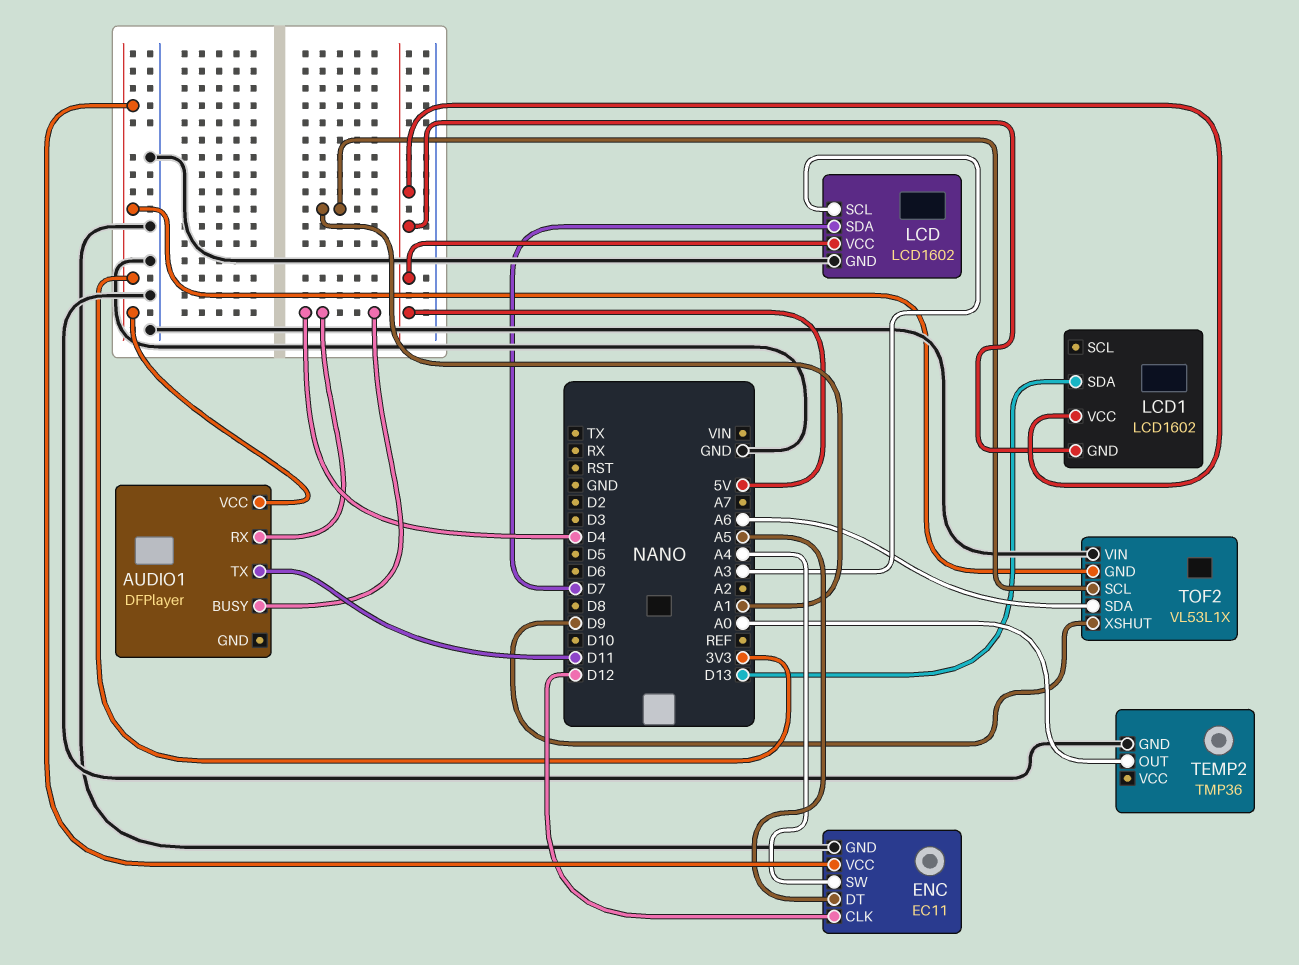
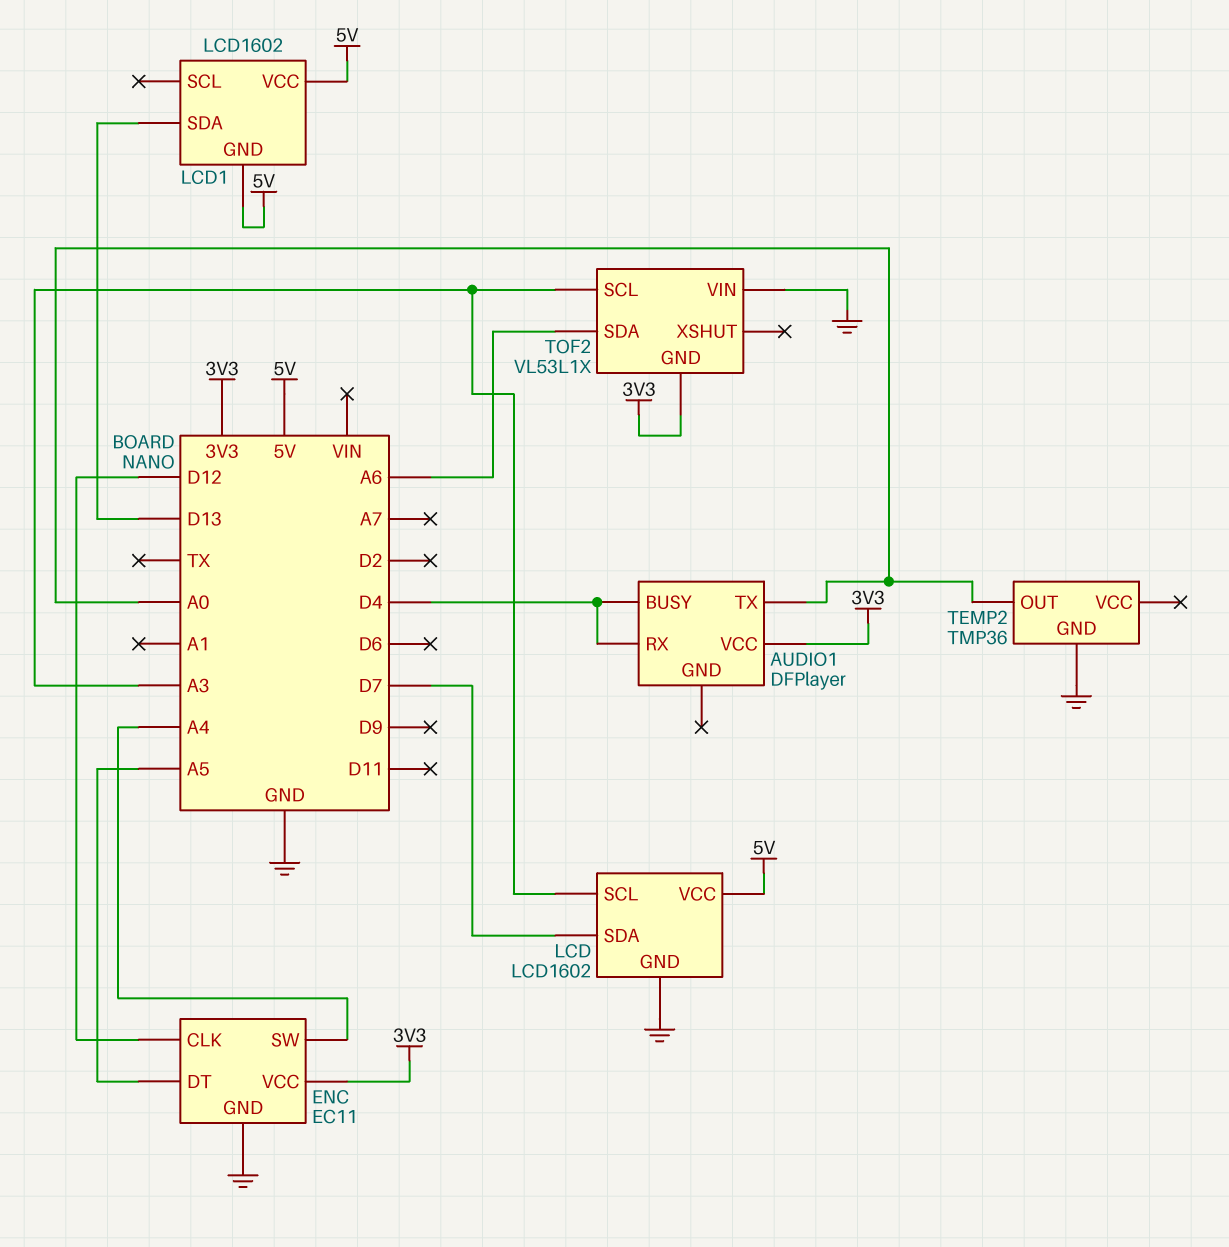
AUDIO1 pin TX: D11 -> A0
TOF2 pin SCL: A1 -> A3
TOF2 pin XSHUT: D9 -> none

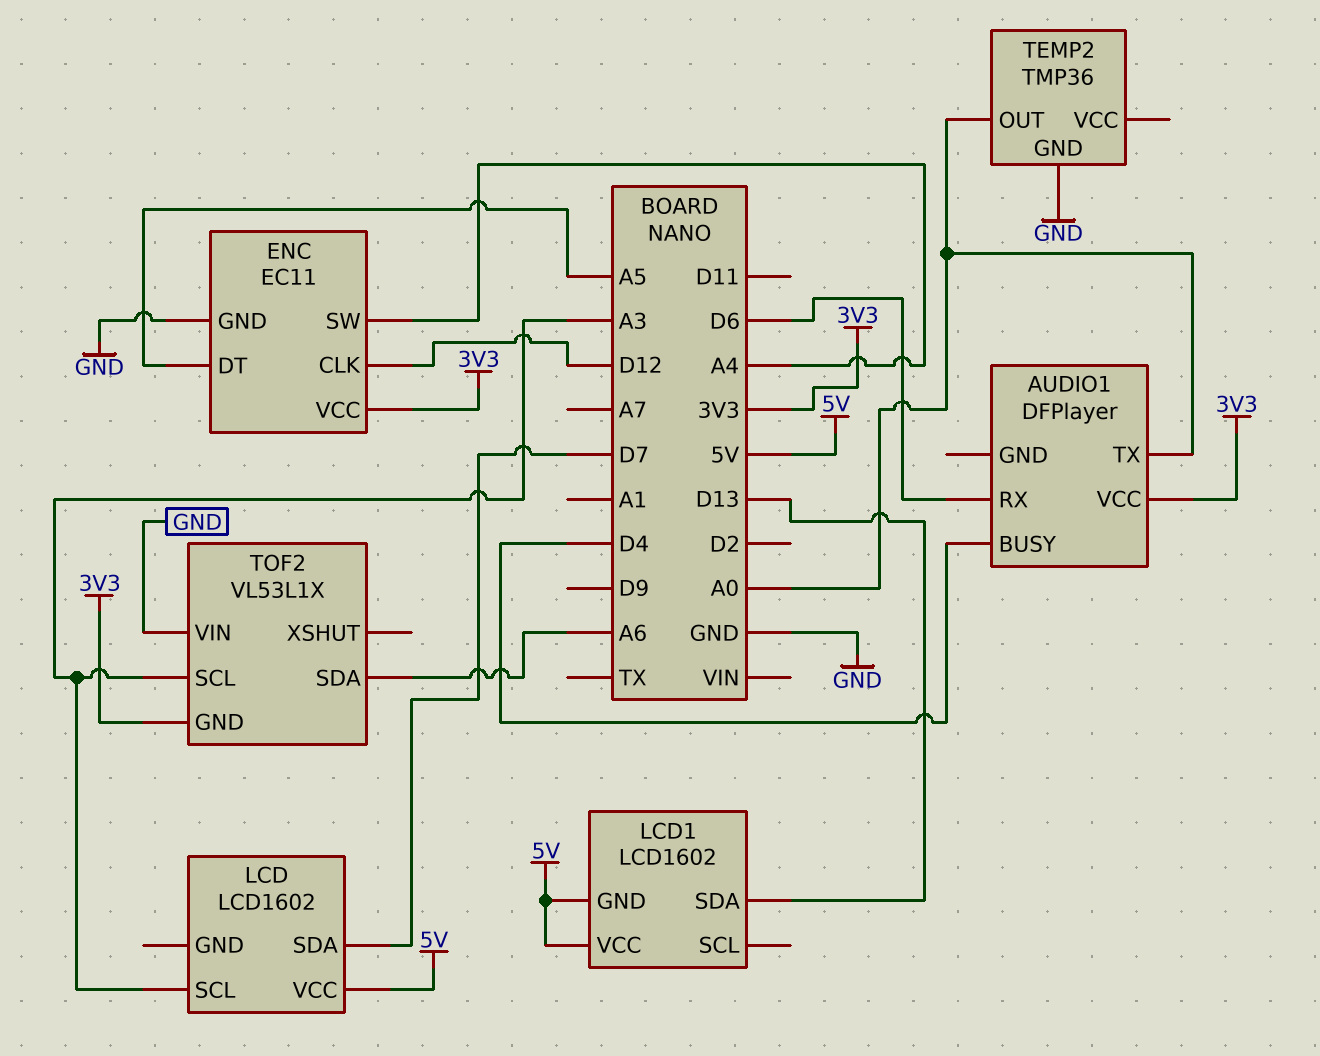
AUDIO1 pin RX: D4 -> D6
LCD pin GND: GND -> none

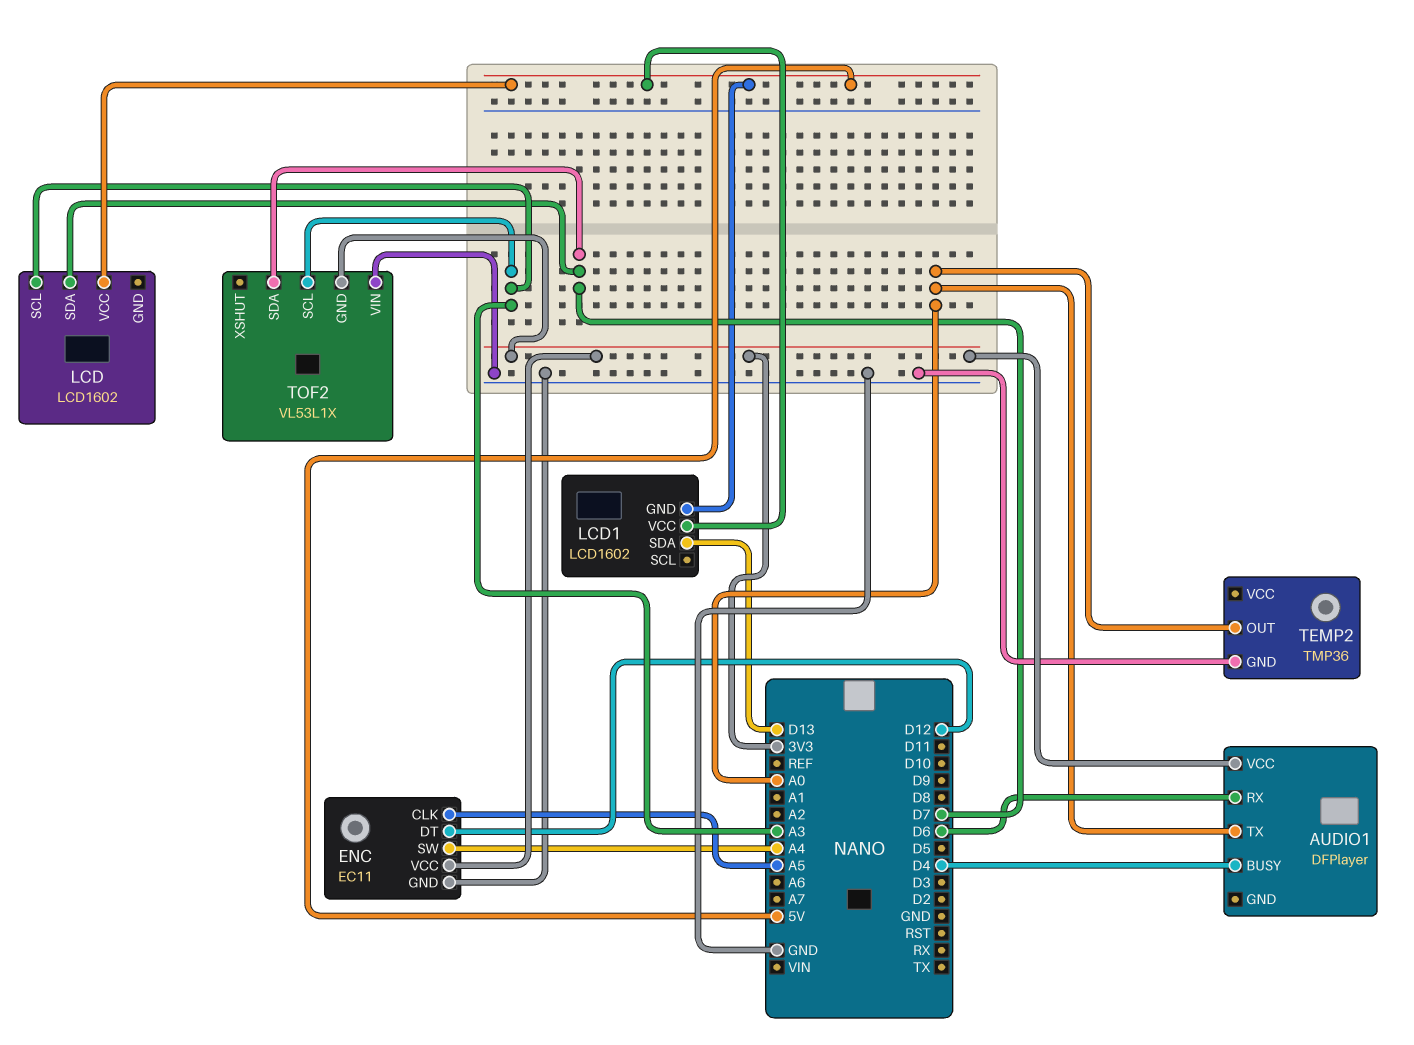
ENC pin CLK: D12 -> A5
ENC pin DT: A5 -> D12
TOF2 pin SDA: A6 -> D7

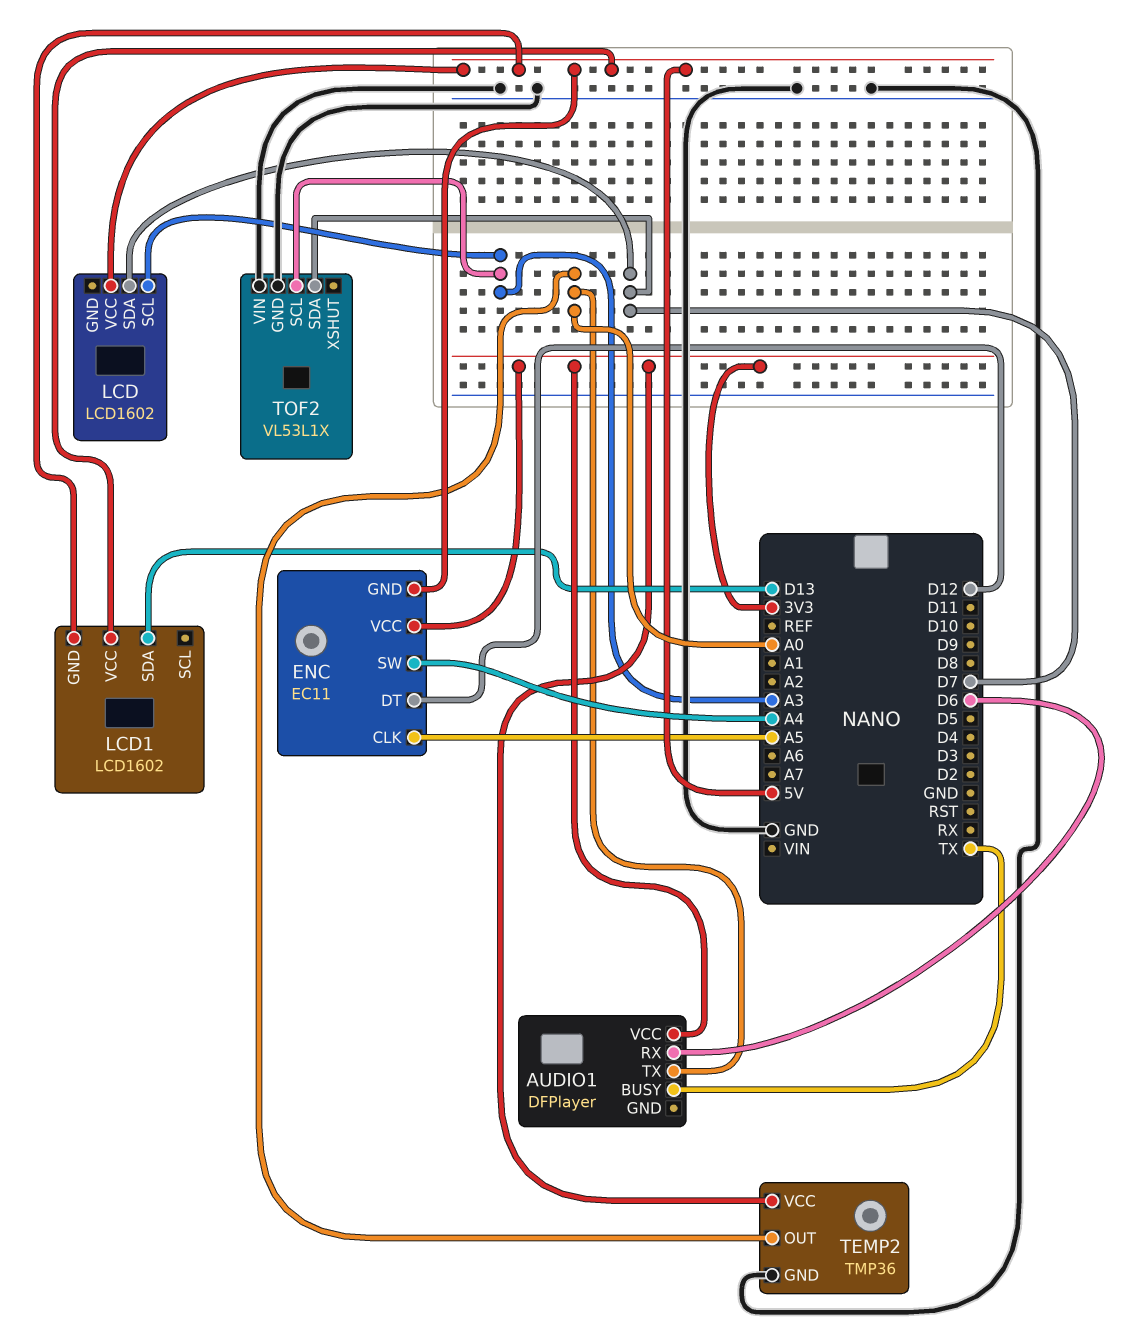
AUDIO1 pin BUSY: D4 -> TX
ENC pin GND: GND -> 5V
TEMP2 pin VCC: none -> 3V3
TOF2 pin GND: 3V3 -> GND

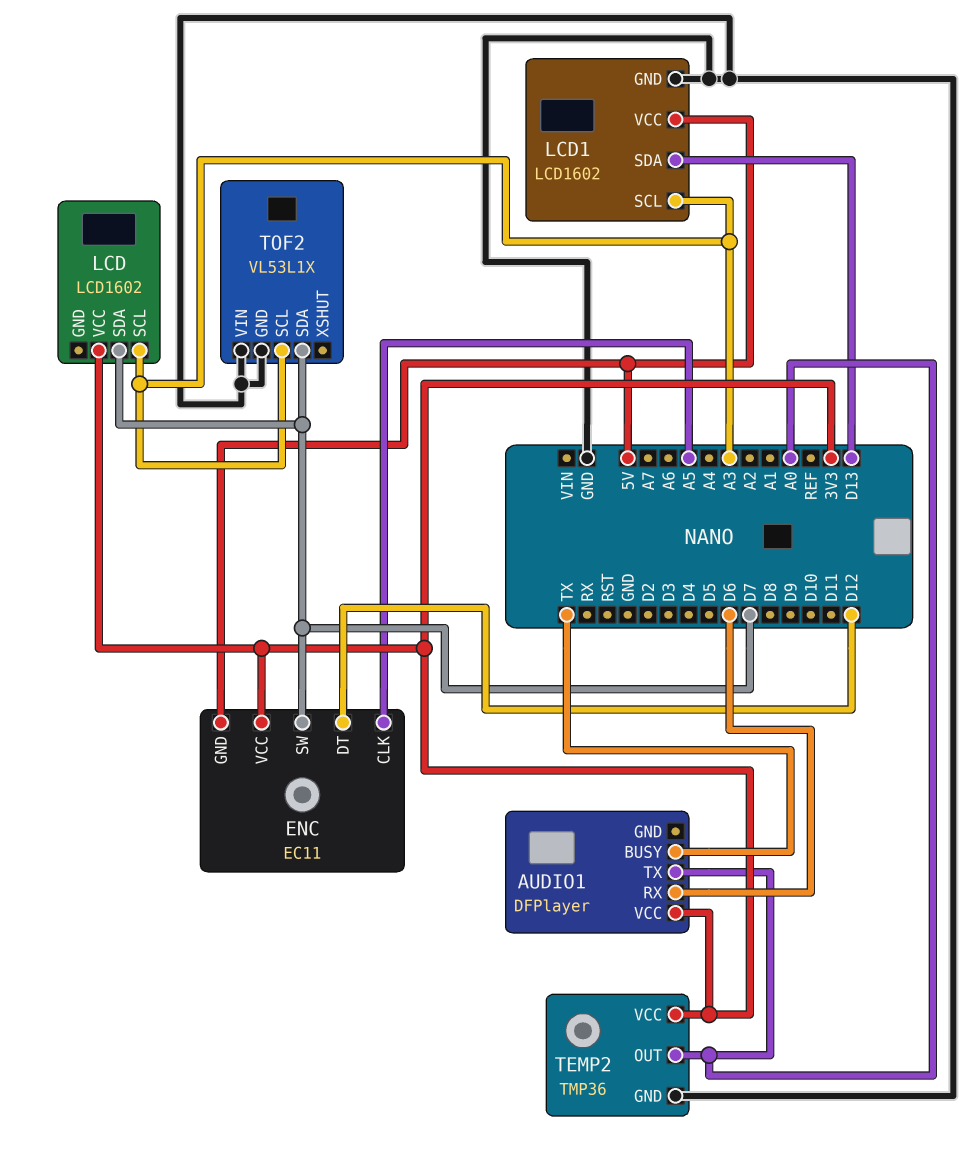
ENC pin SW: A4 -> D7
LCD pin VCC: 5V -> 3V3
LCD1 pin GND: 5V -> GND
LCD1 pin SCL: none -> A3

